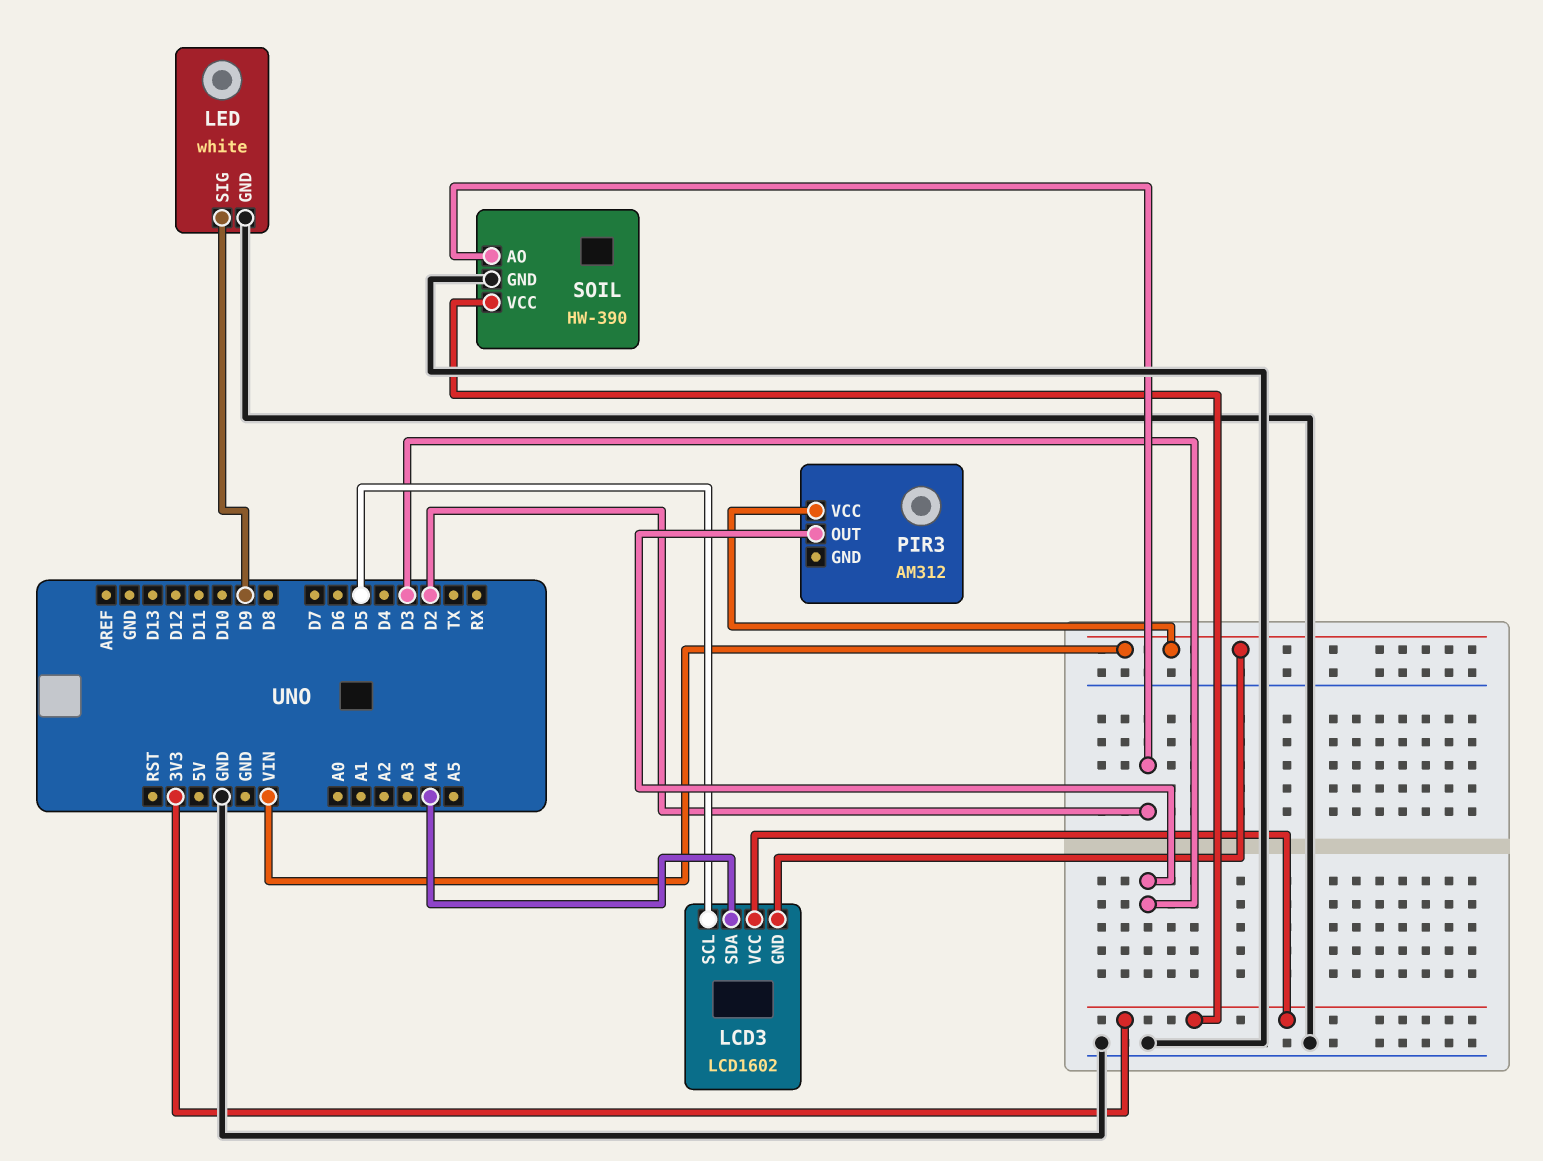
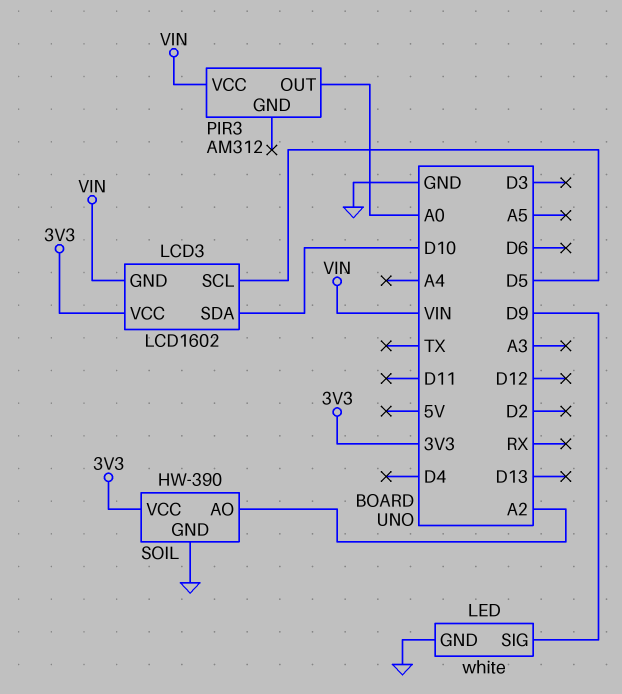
LCD3 pin SDA: A4 -> D10
PIR3 pin OUT: D3 -> A0
SOIL pin AO: D2 -> A2

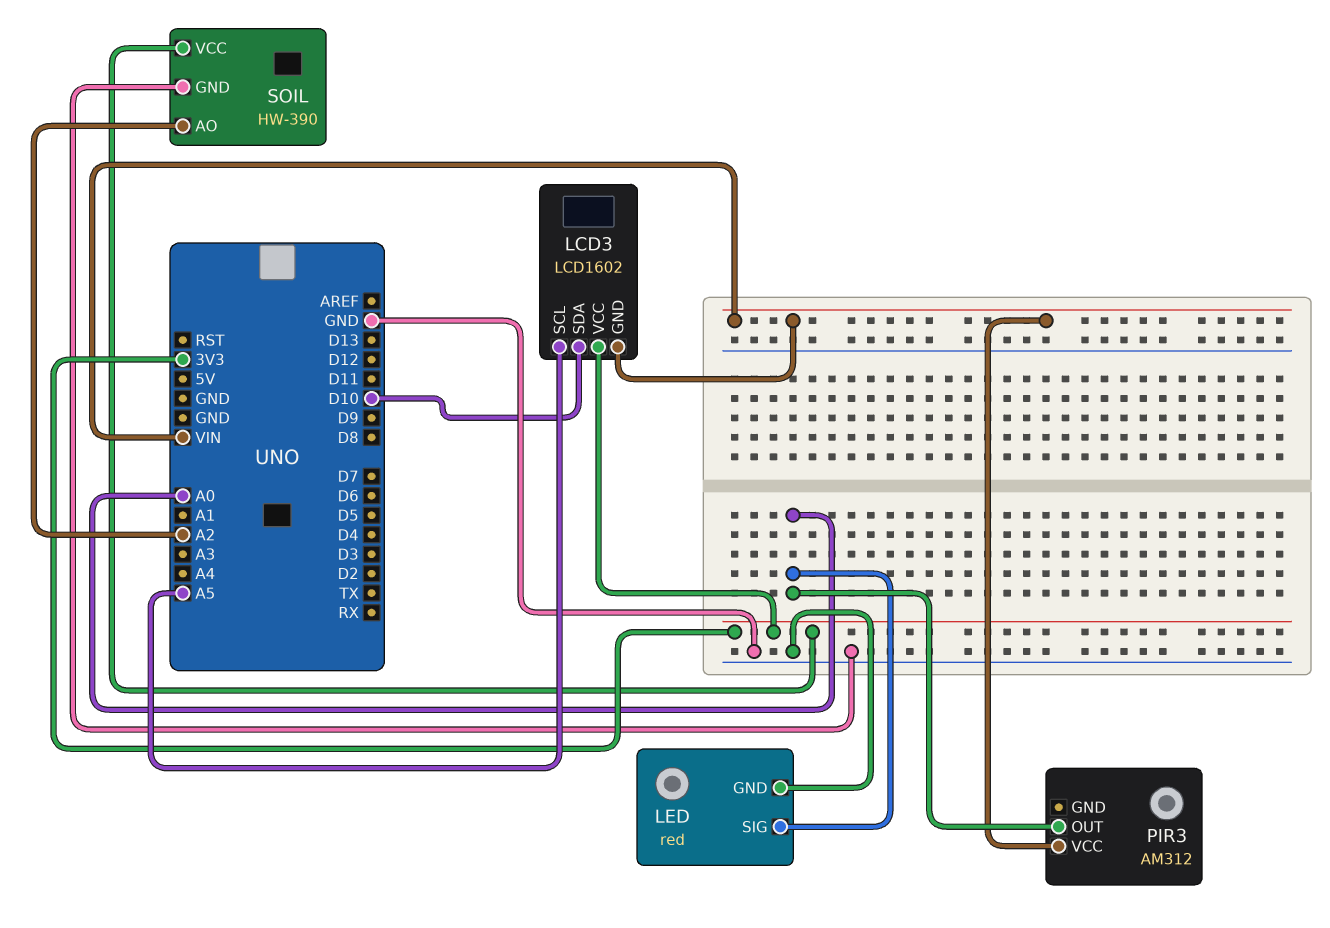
LCD3 pin SCL: D5 -> A5
LED: white -> red
LED pin SIG: D9 -> A0

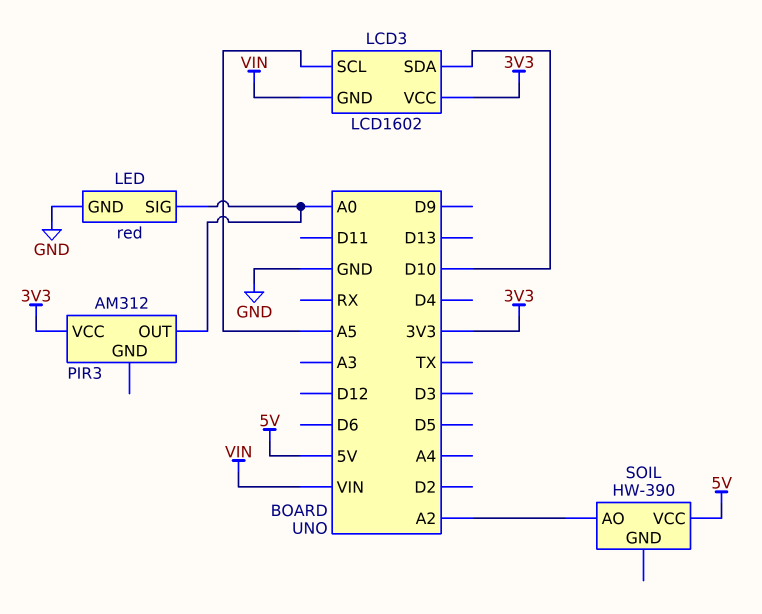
PIR3 pin VCC: VIN -> 3V3
SOIL pin GND: GND -> none
SOIL pin VCC: 3V3 -> 5V

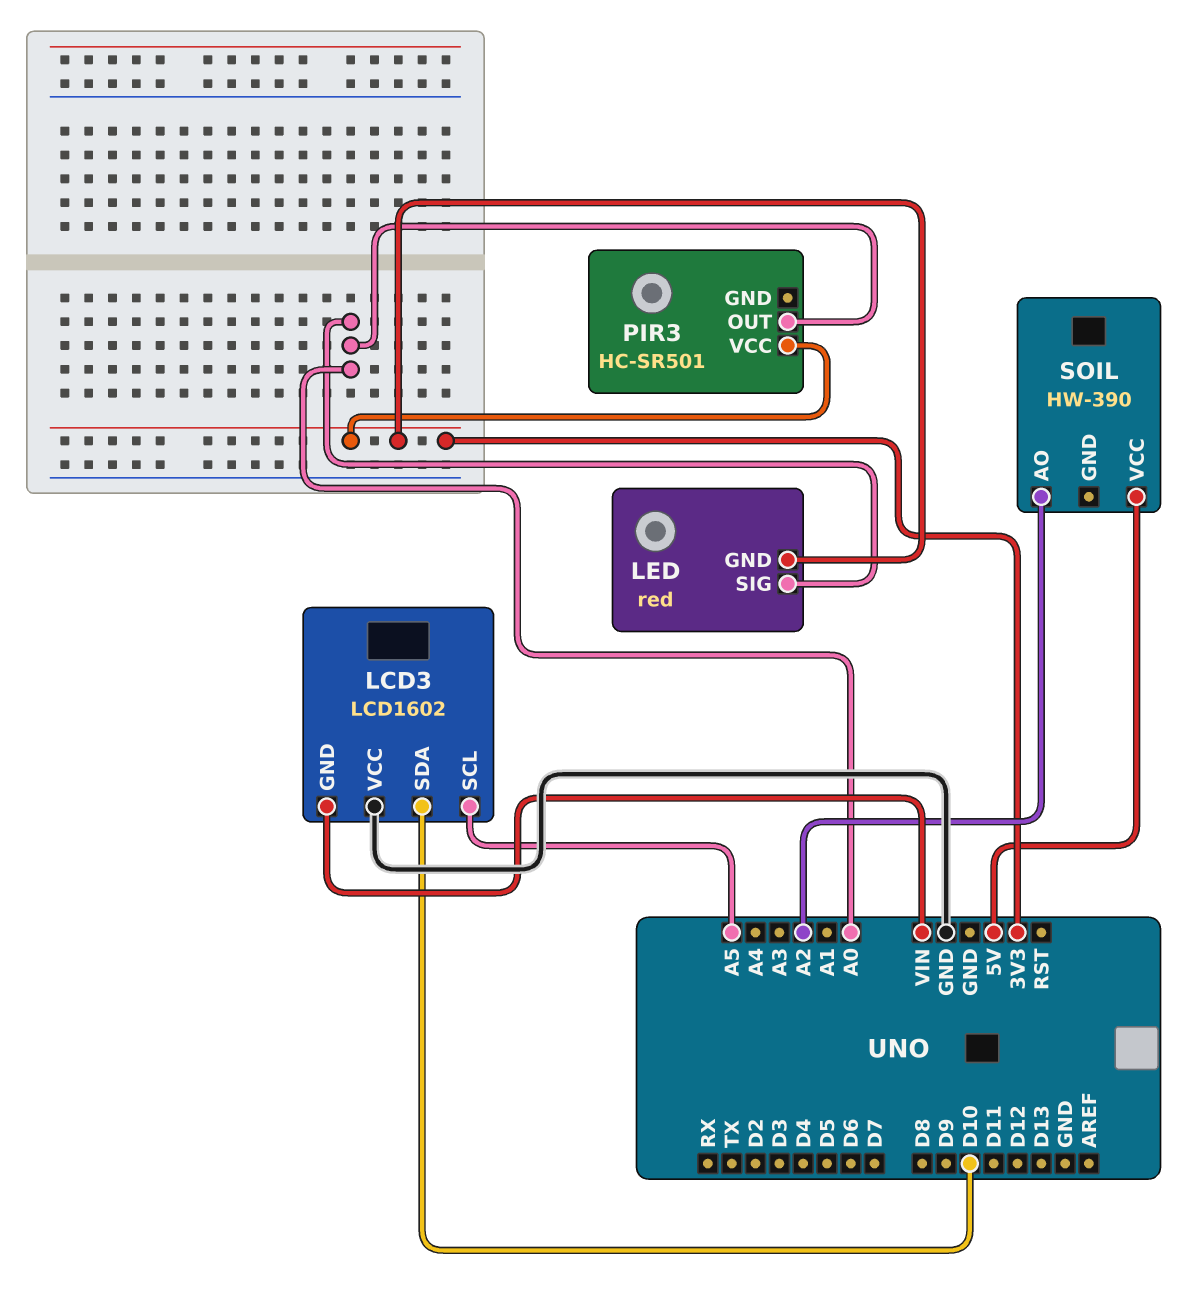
LCD3 pin VCC: 3V3 -> GND
LED pin GND: GND -> 3V3
PIR3: AM312 -> HC-SR501

